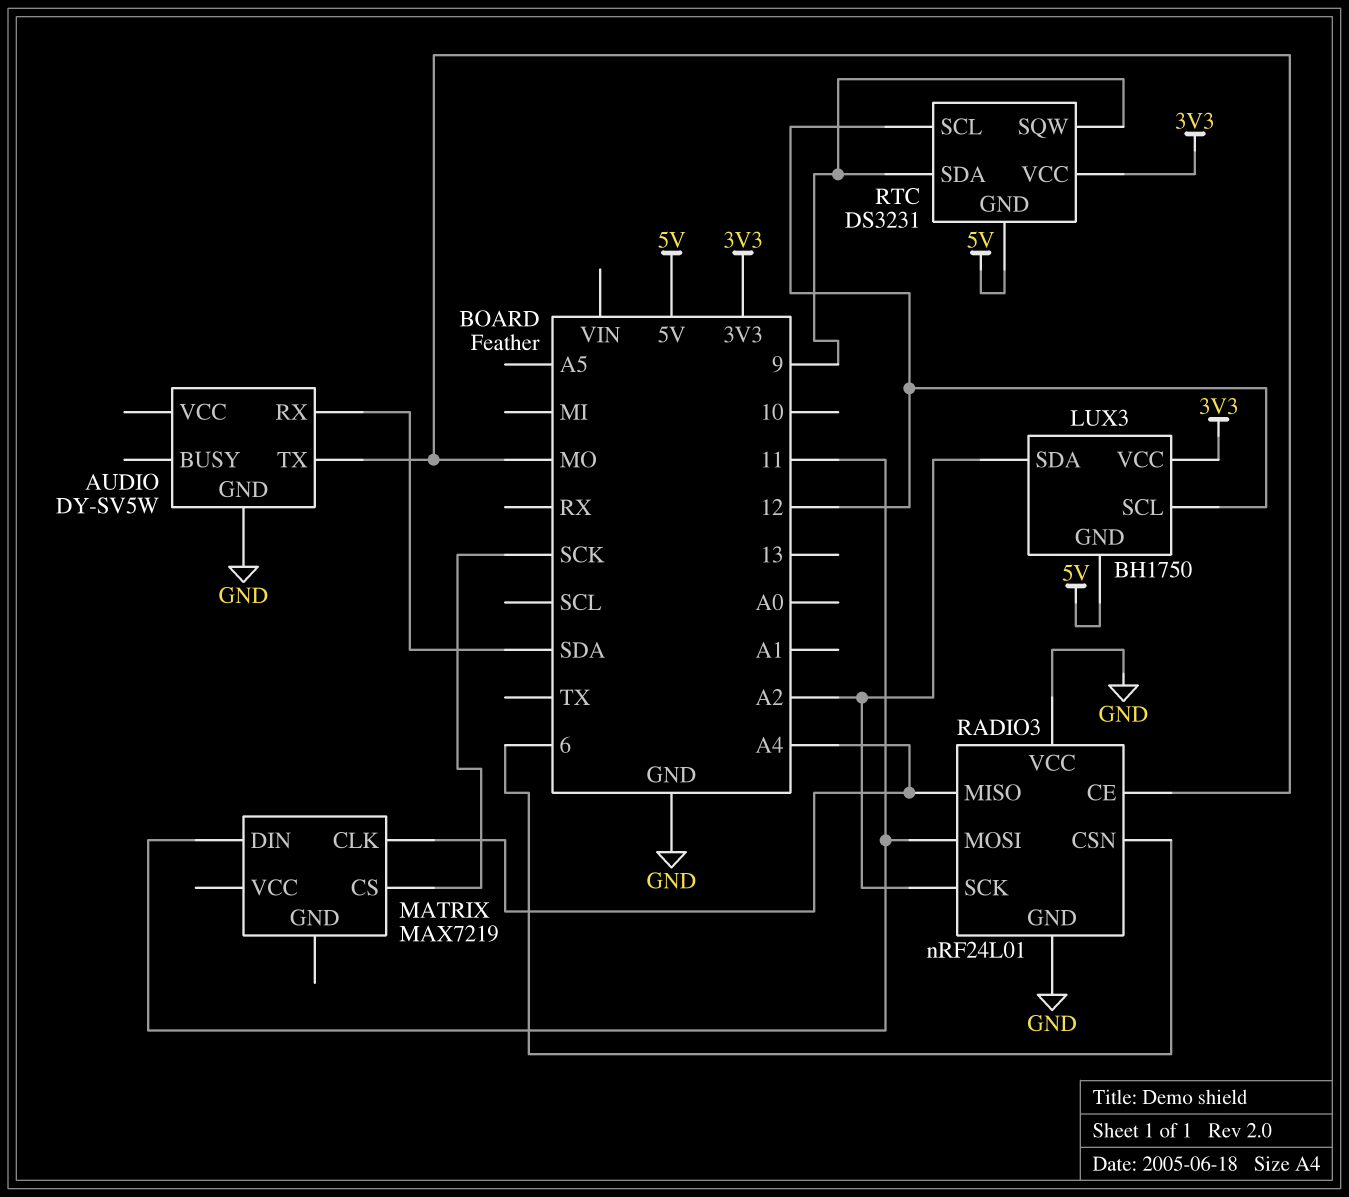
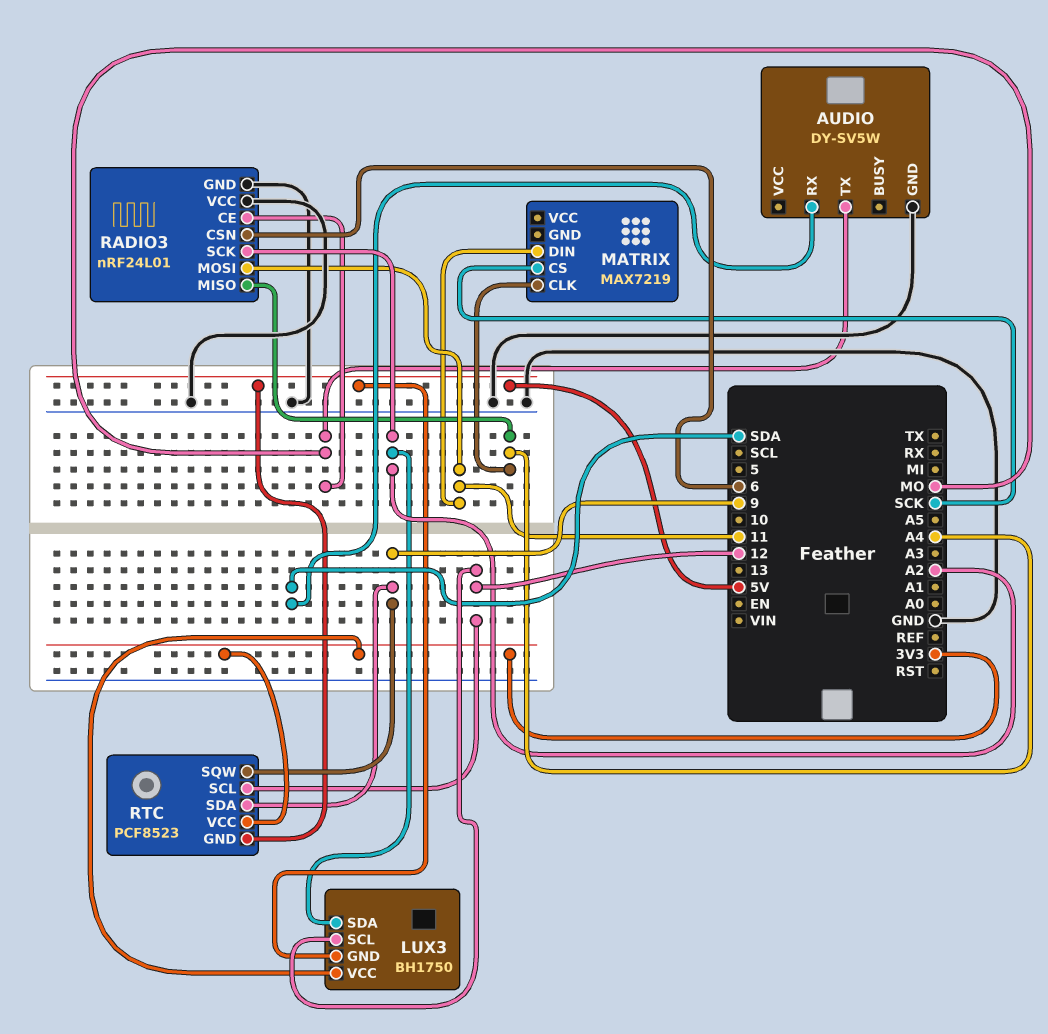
RTC: DS3231 -> PCF8523

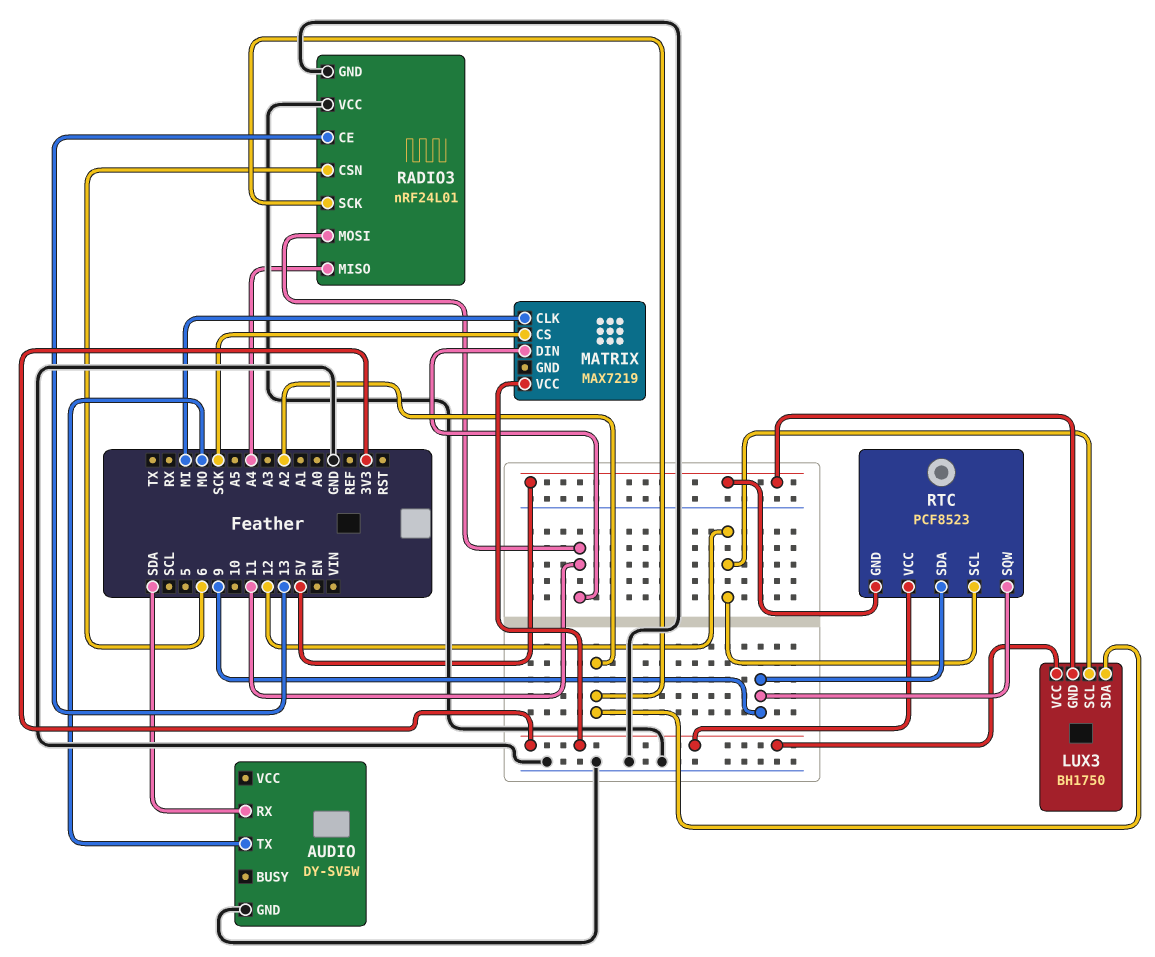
MATRIX pin CLK: A4 -> MI
MATRIX pin VCC: none -> 3V3
RADIO3 pin CE: MO -> 13

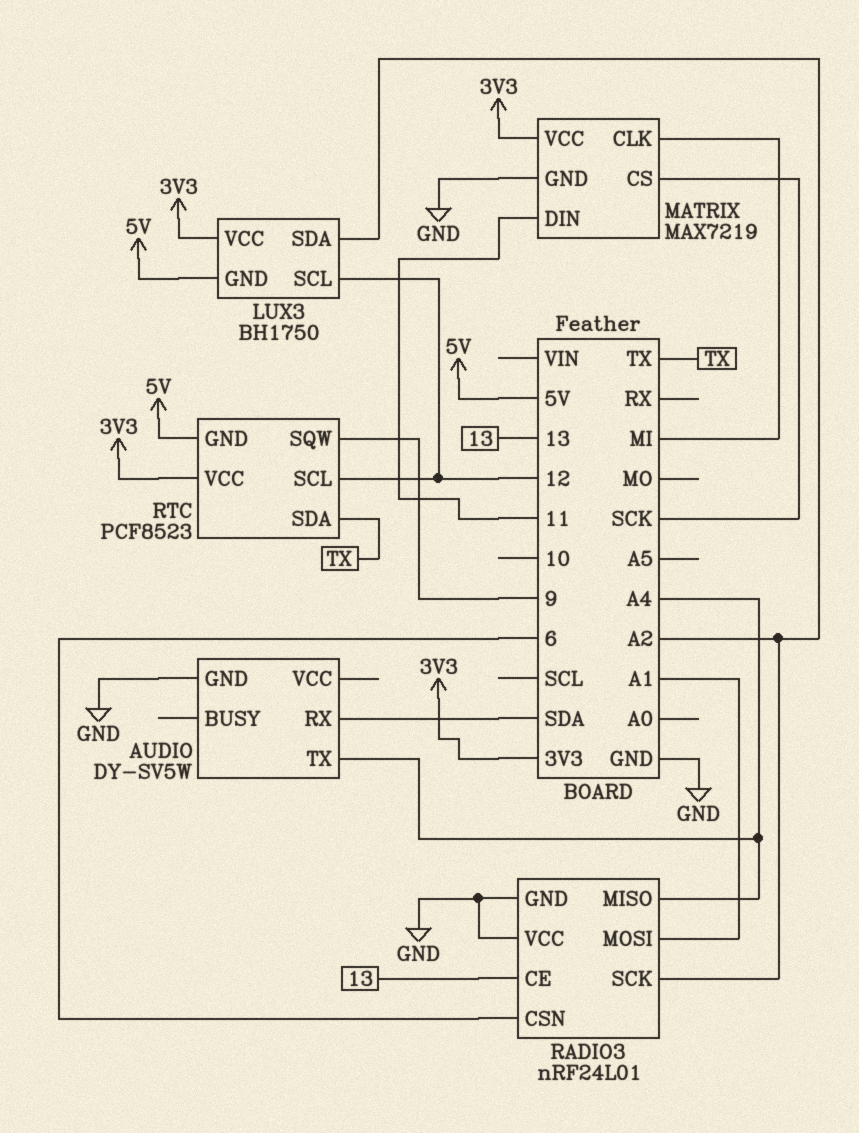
AUDIO pin TX: MO -> A4
MATRIX pin GND: none -> GND
RADIO3 pin MOSI: 11 -> A1
RTC pin SDA: 9 -> TX

